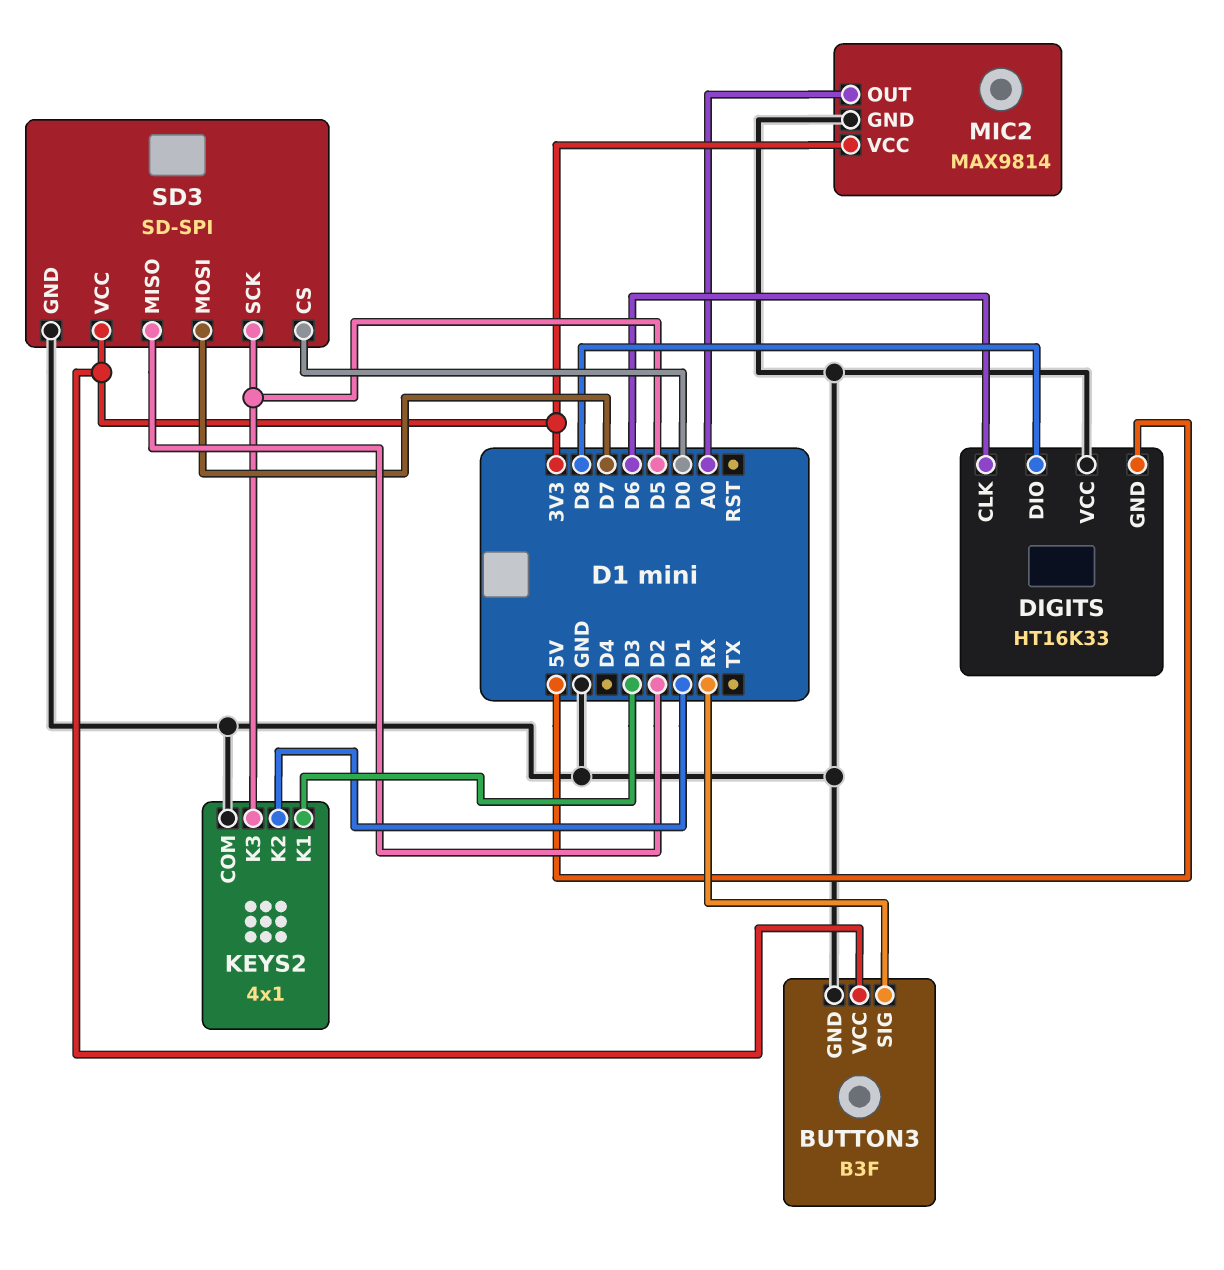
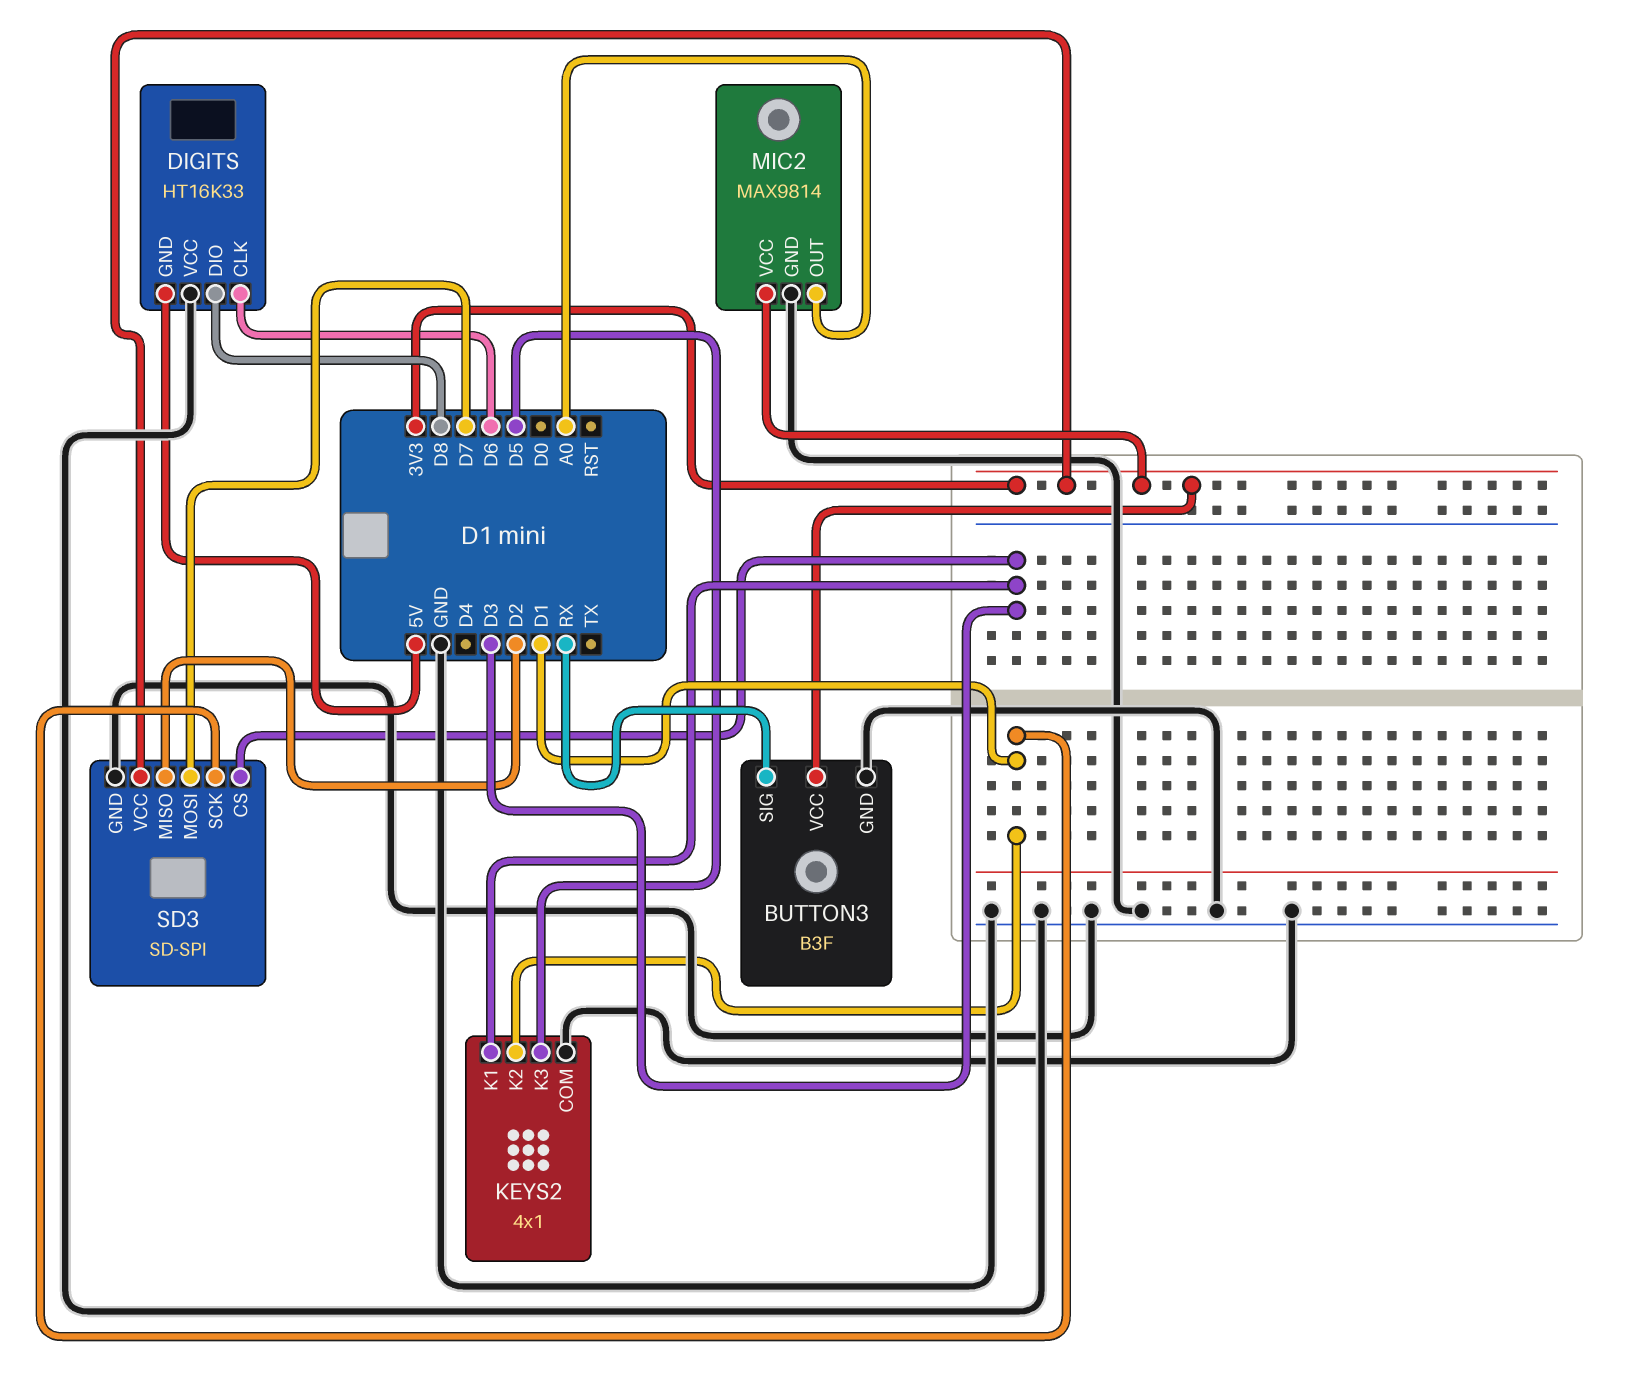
SD3 pin CS: D0 -> D3
SD3 pin SCK: D5 -> D1

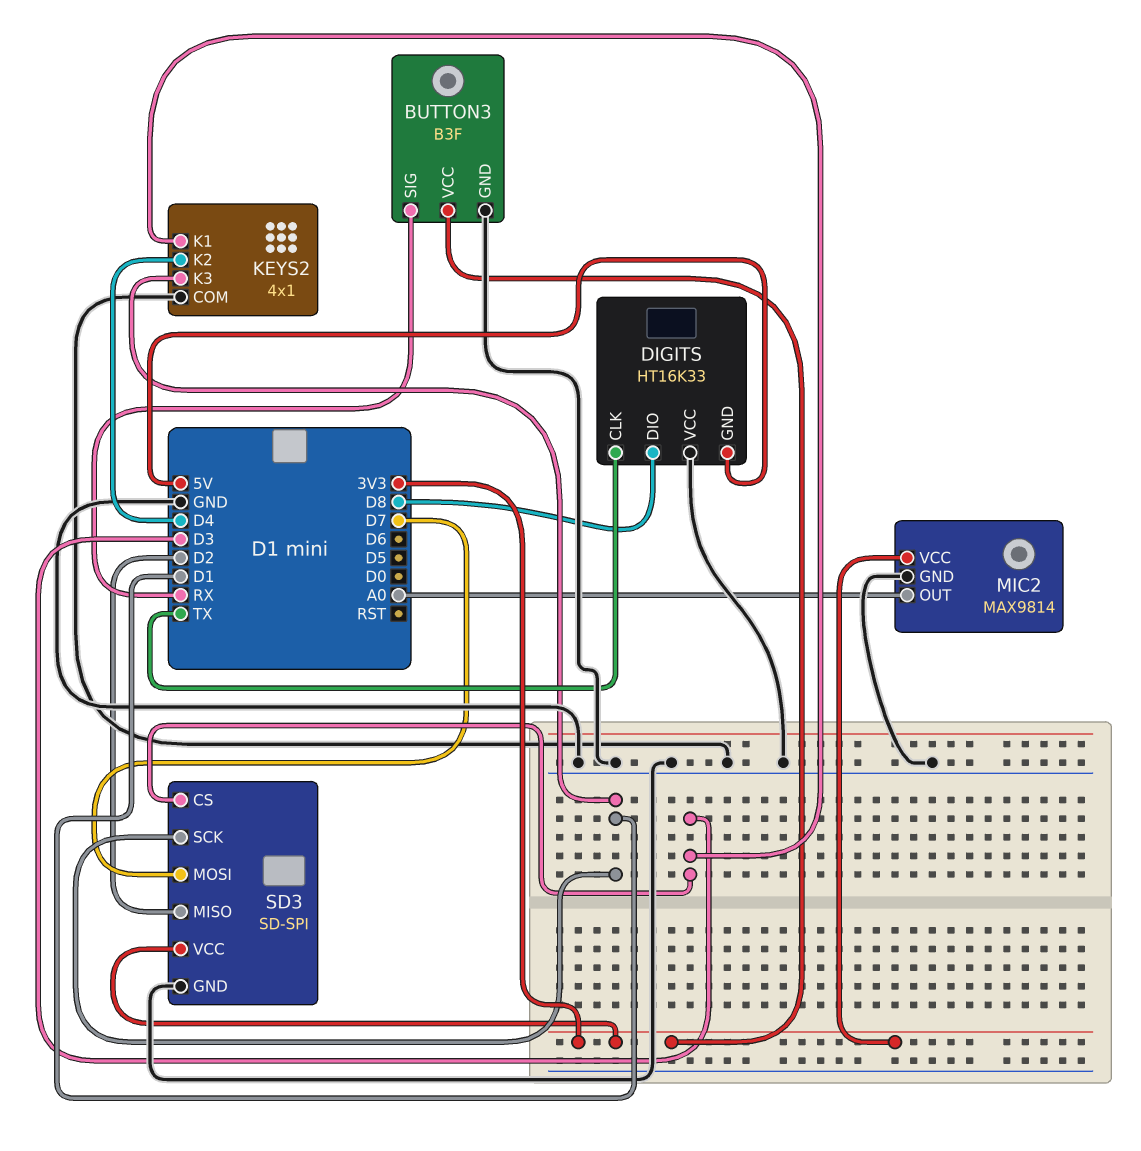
DIGITS pin CLK: D6 -> TX
KEYS2 pin K2: D1 -> D4
KEYS2 pin K3: D5 -> D1

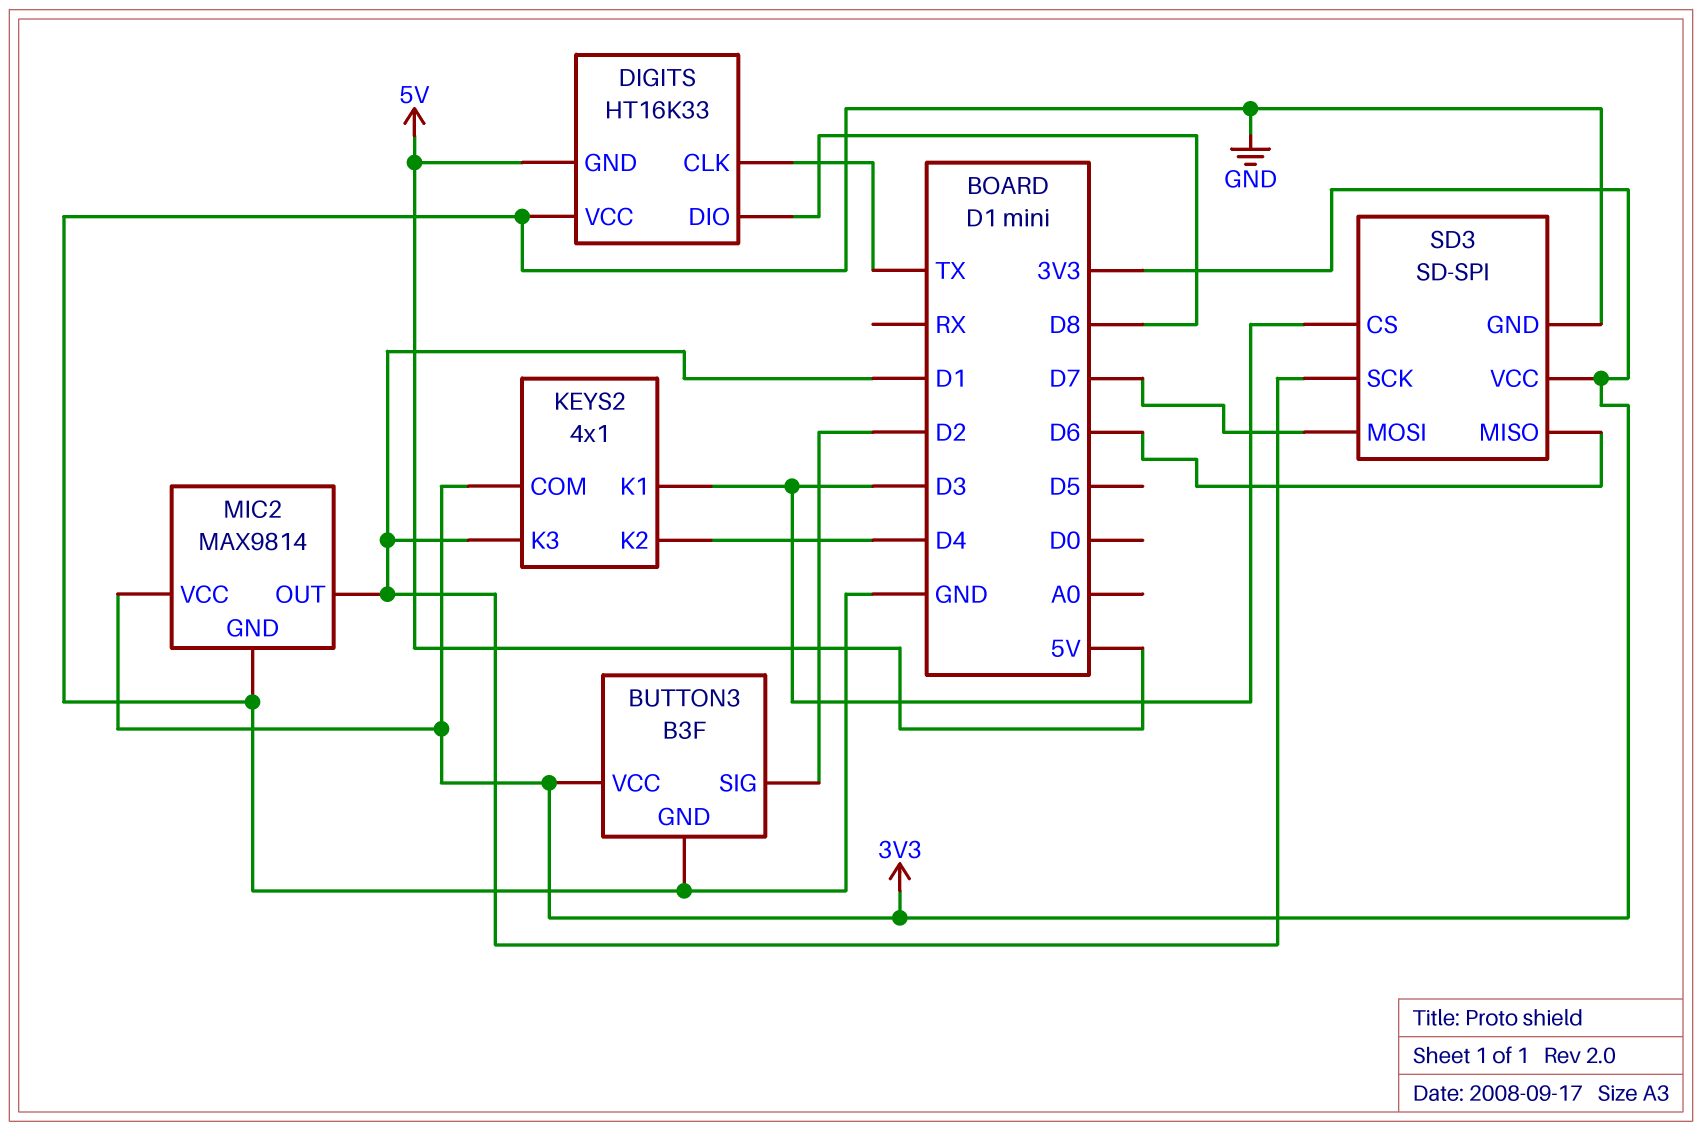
BUTTON3 pin SIG: RX -> D2
KEYS2 pin COM: GND -> 3V3
MIC2 pin OUT: A0 -> D1
SD3 pin MISO: D2 -> D6

